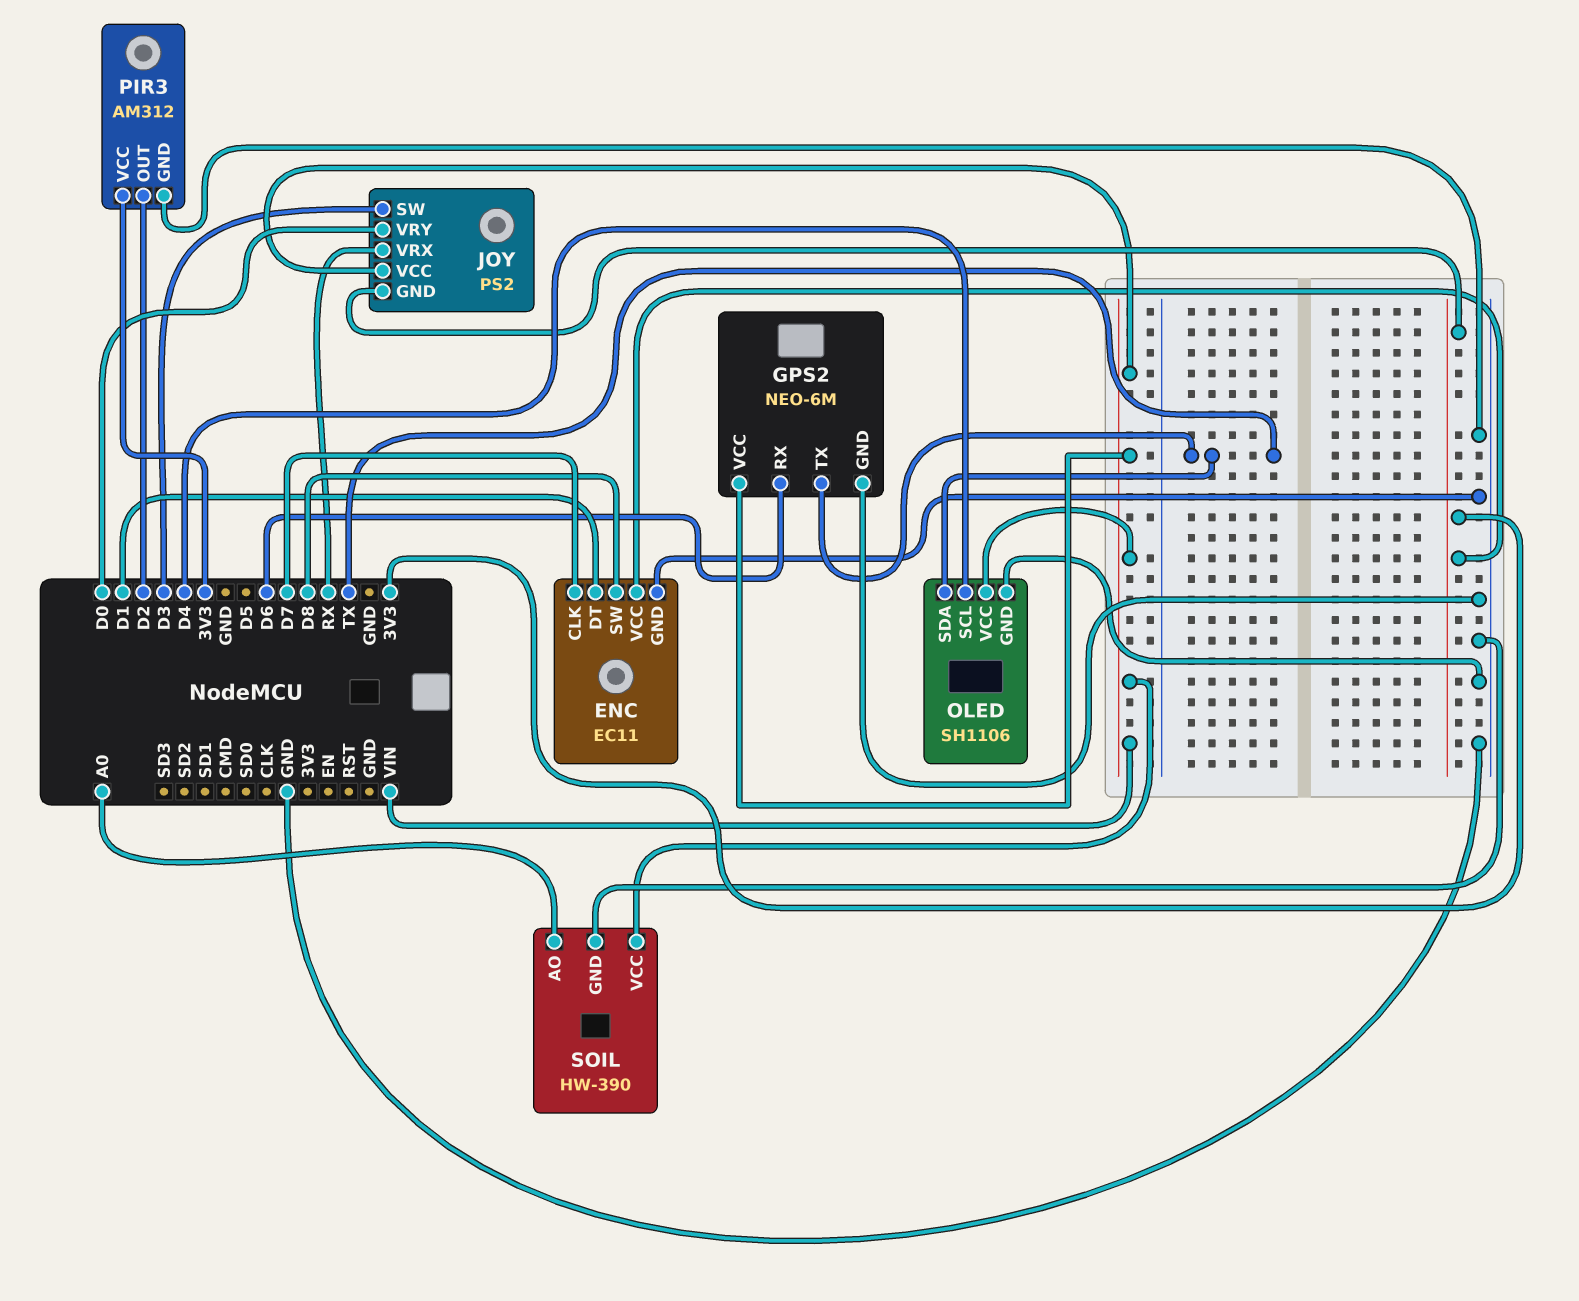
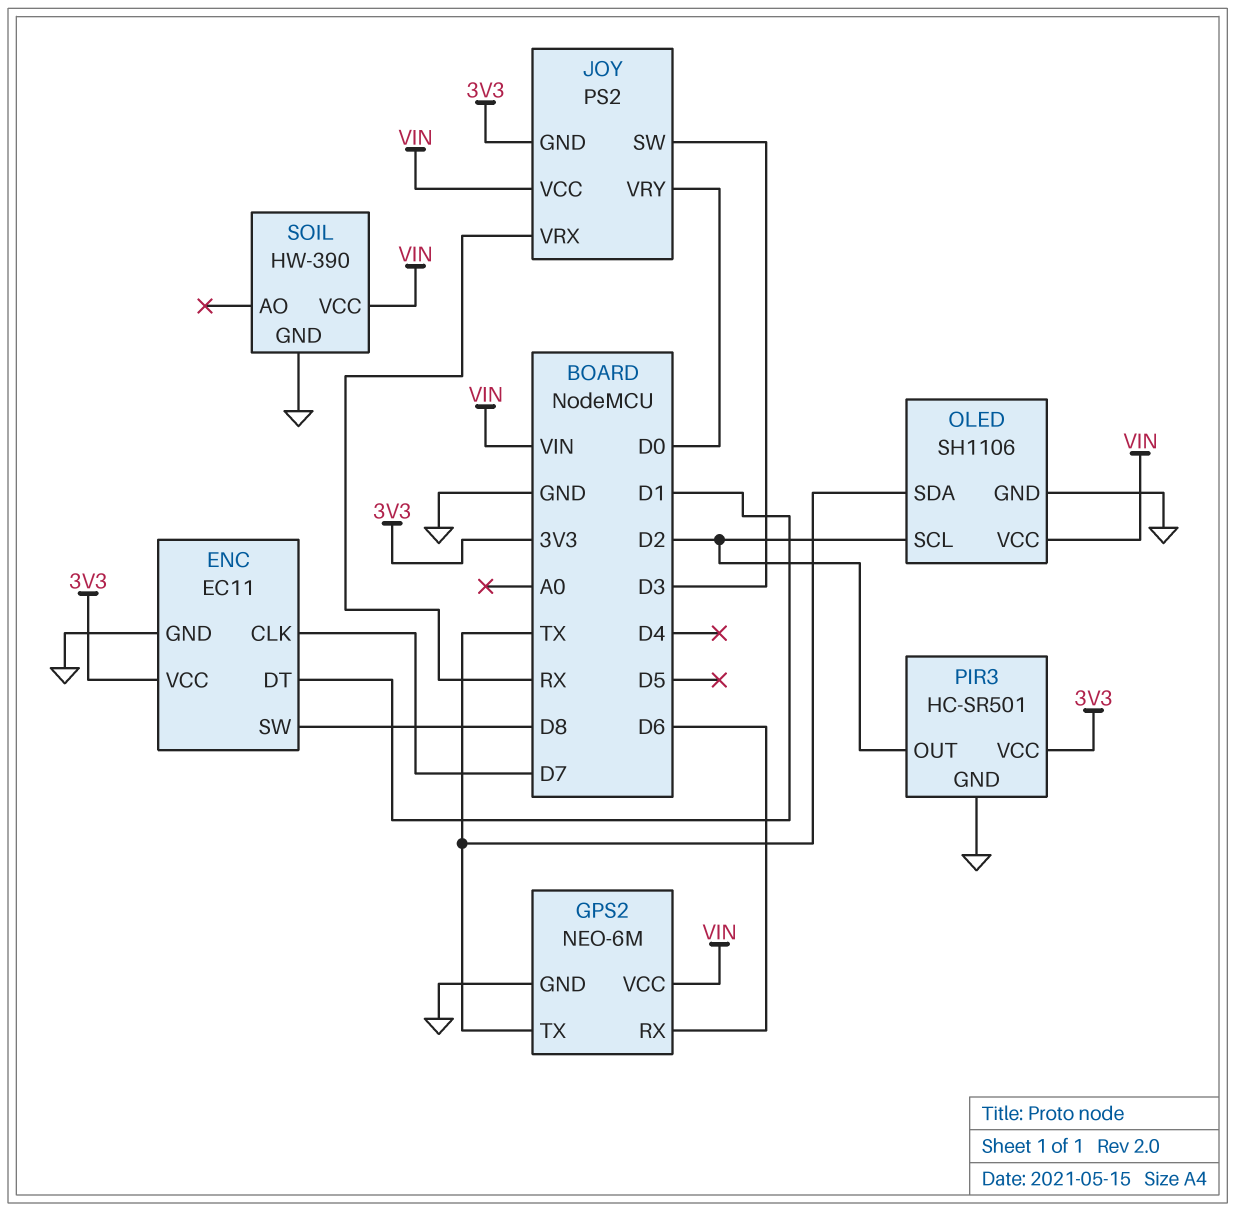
OLED pin SCL: D4 -> D2
PIR3: AM312 -> HC-SR501
SOIL pin AO: A0 -> none

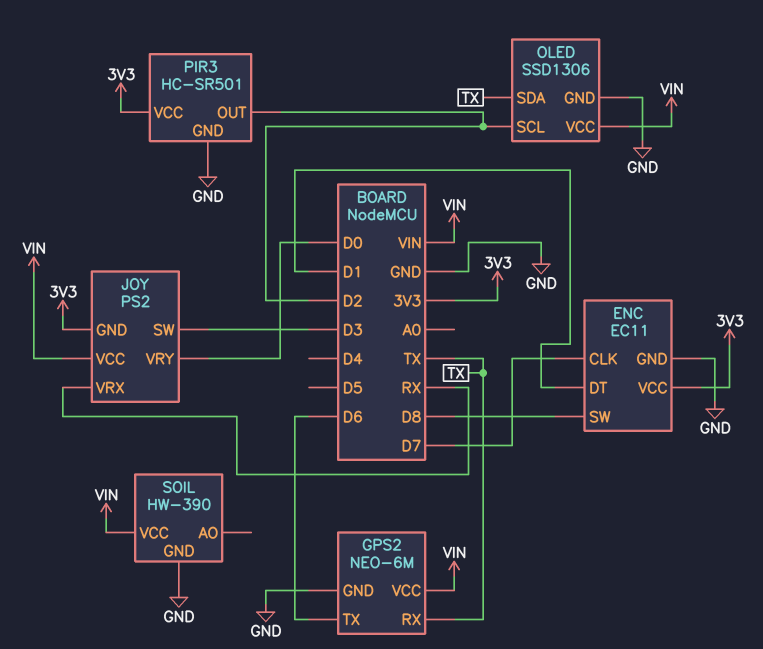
GPS2 pin RX: D6 -> TX
GPS2 pin TX: TX -> D6
OLED: SH1106 -> SSD1306

